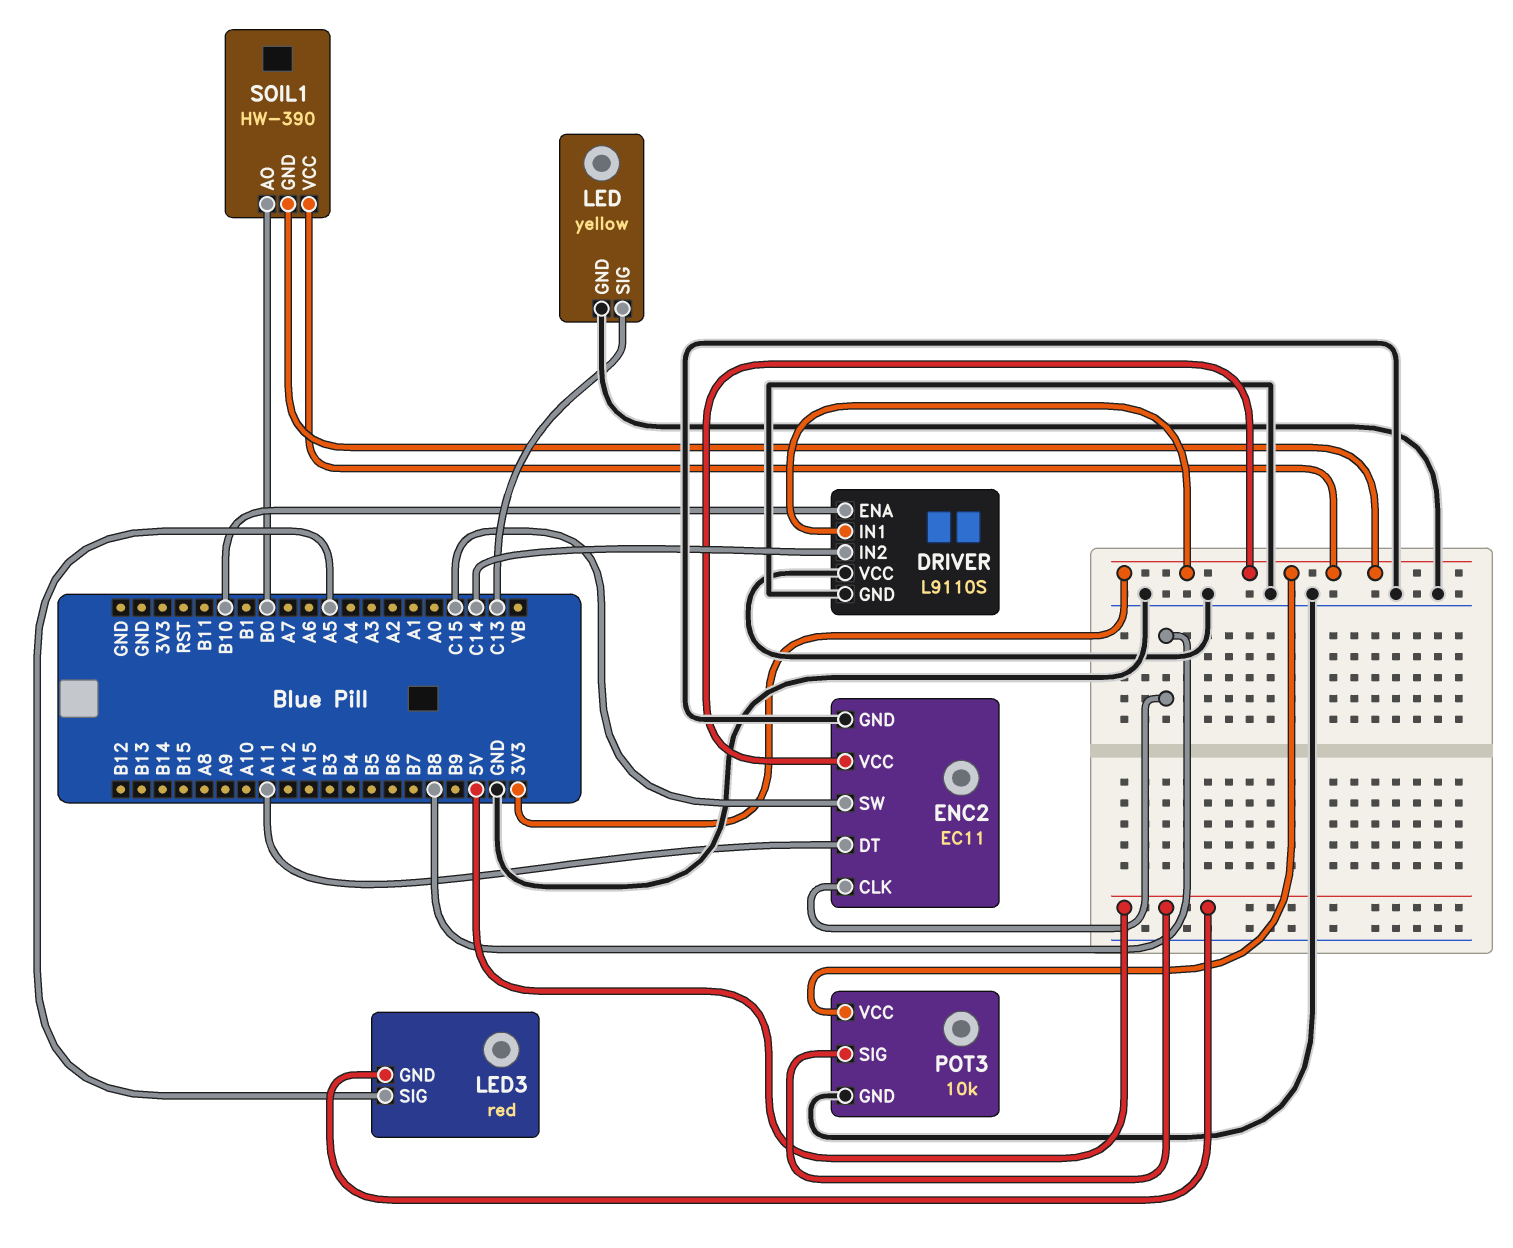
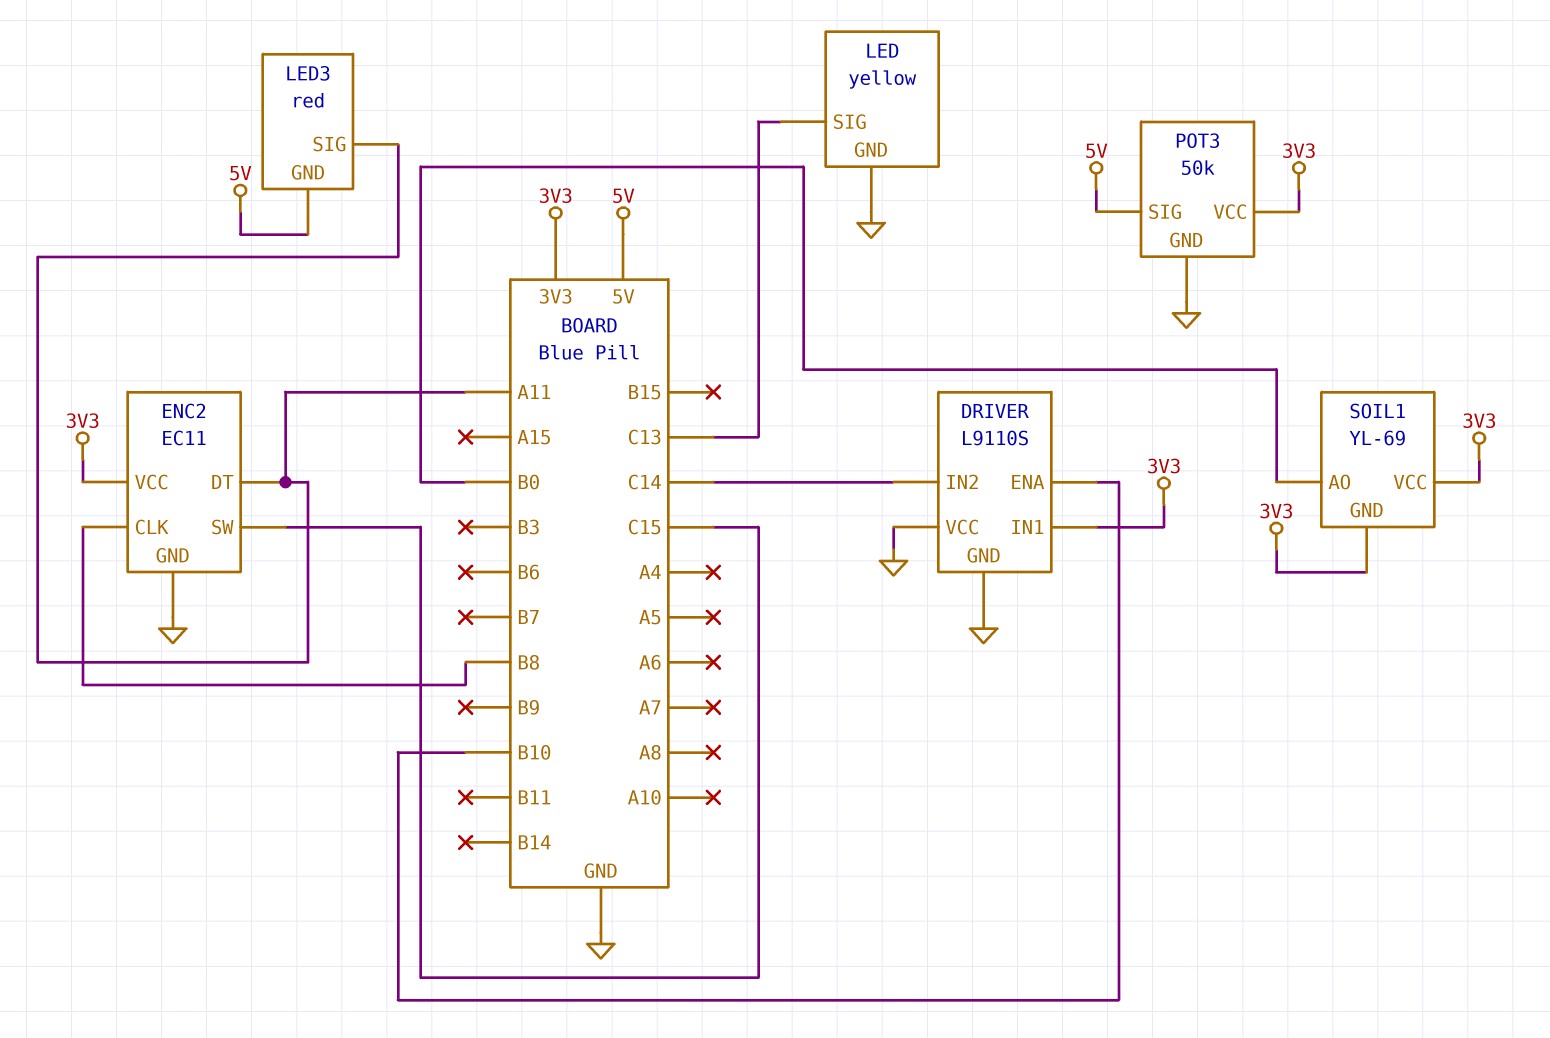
LED3 pin SIG: A5 -> A11
POT3: 10k -> 50k
SOIL1: HW-390 -> YL-69

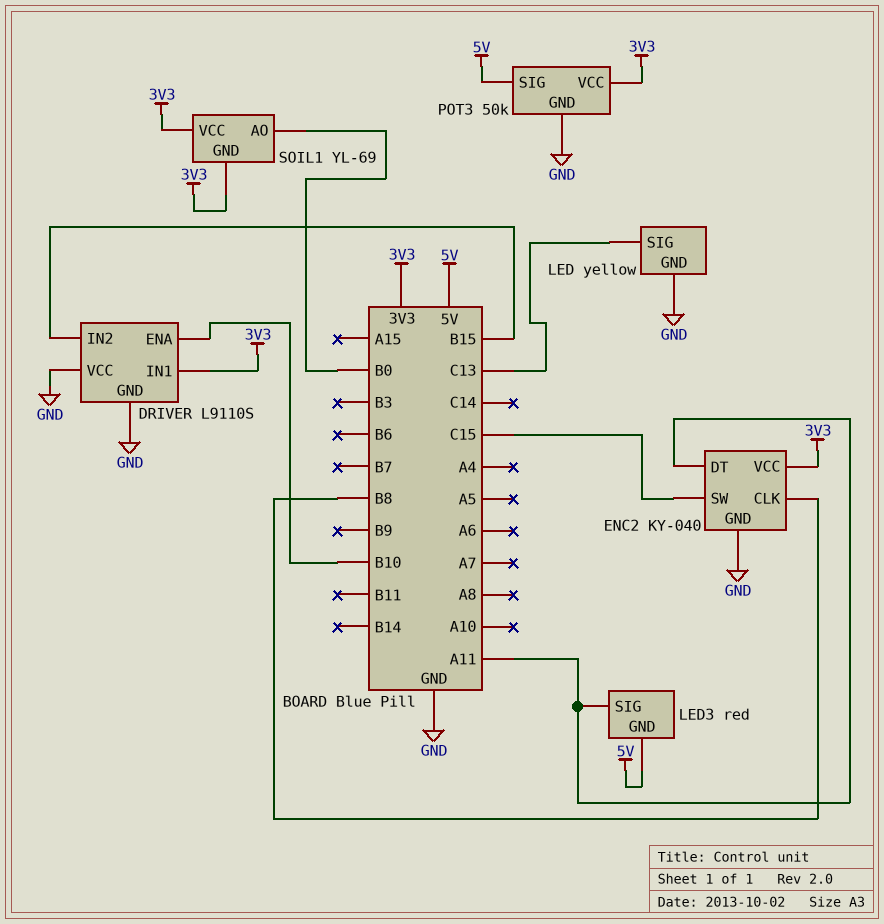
DRIVER pin IN2: C14 -> B15
ENC2: EC11 -> KY-040

